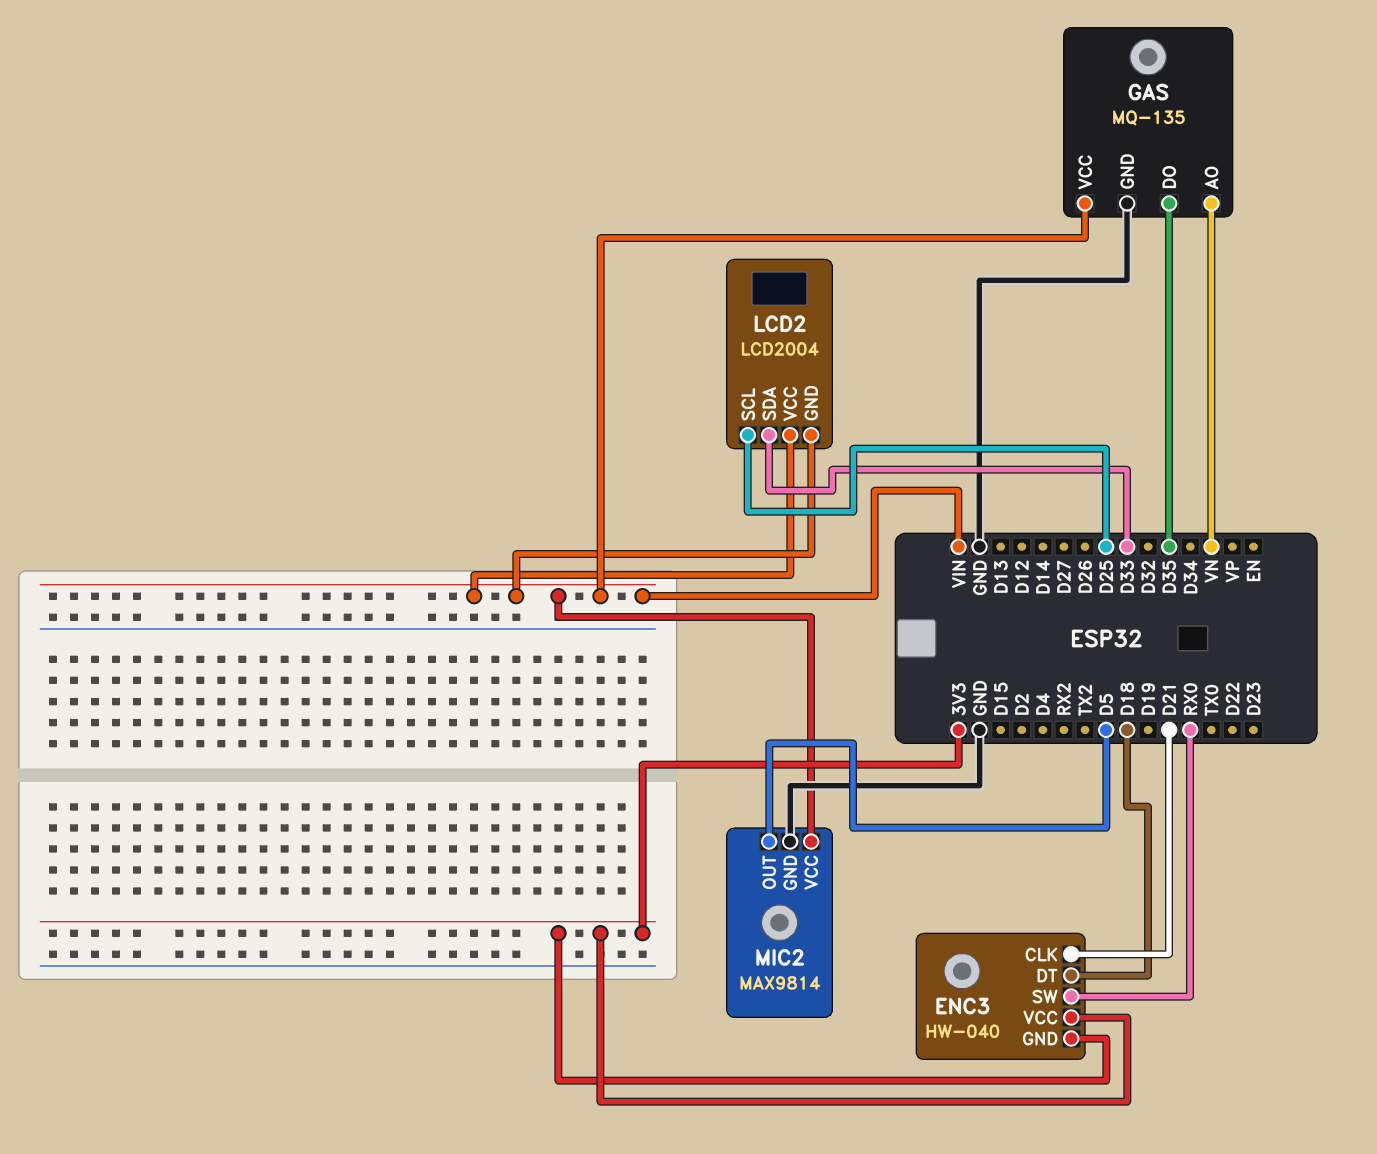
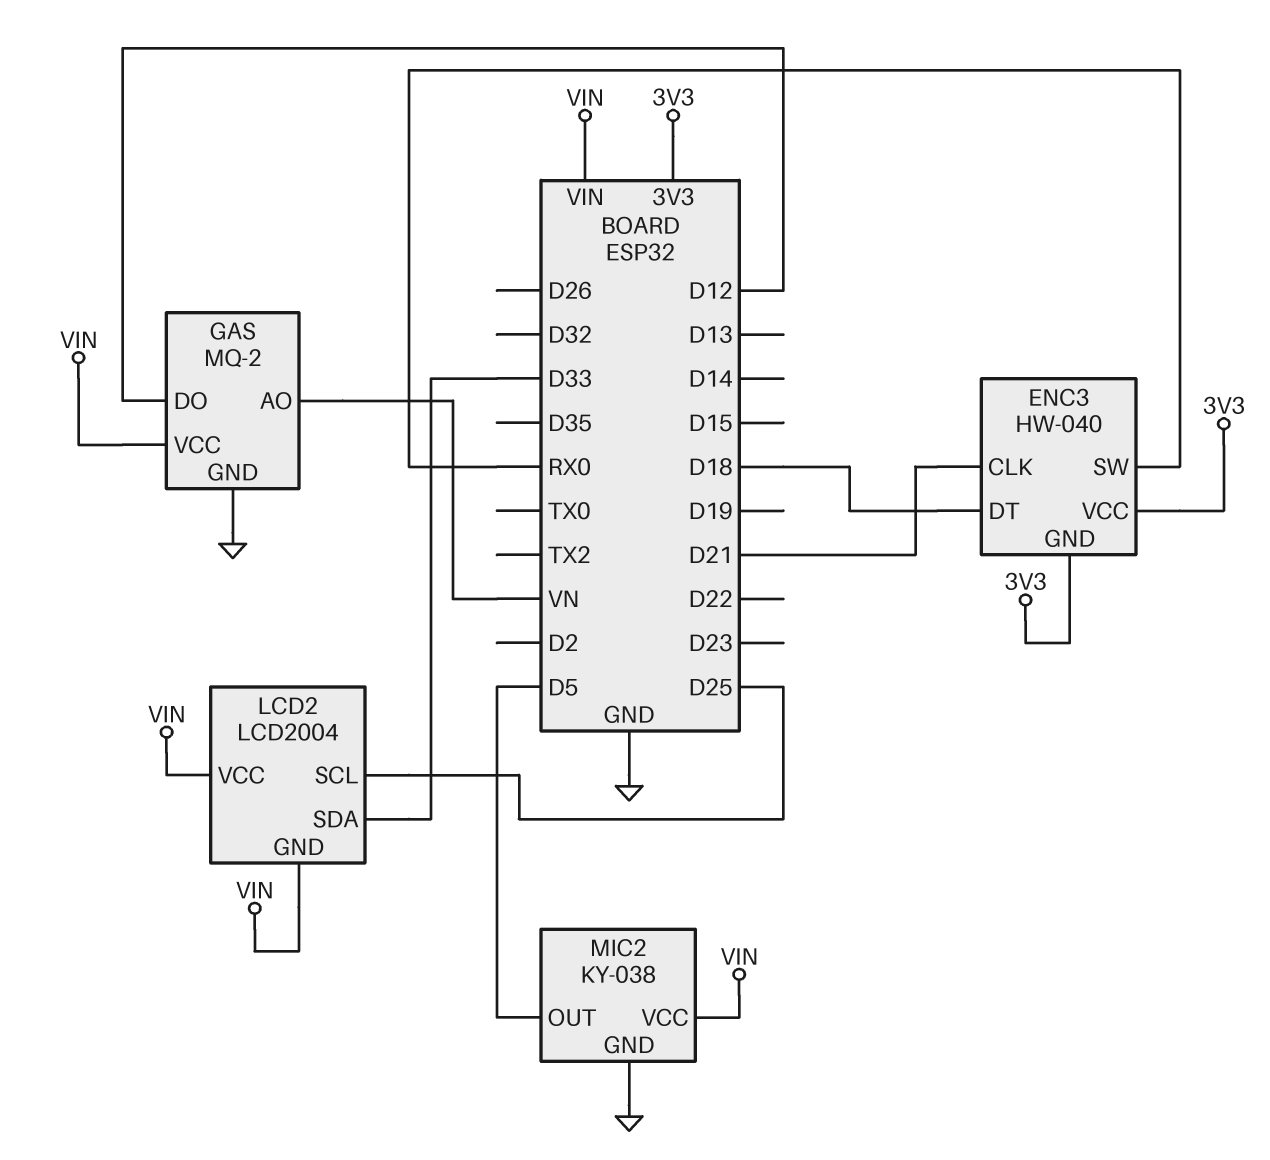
GAS: MQ-135 -> MQ-2
GAS pin DO: D35 -> D12
MIC2: MAX9814 -> KY-038

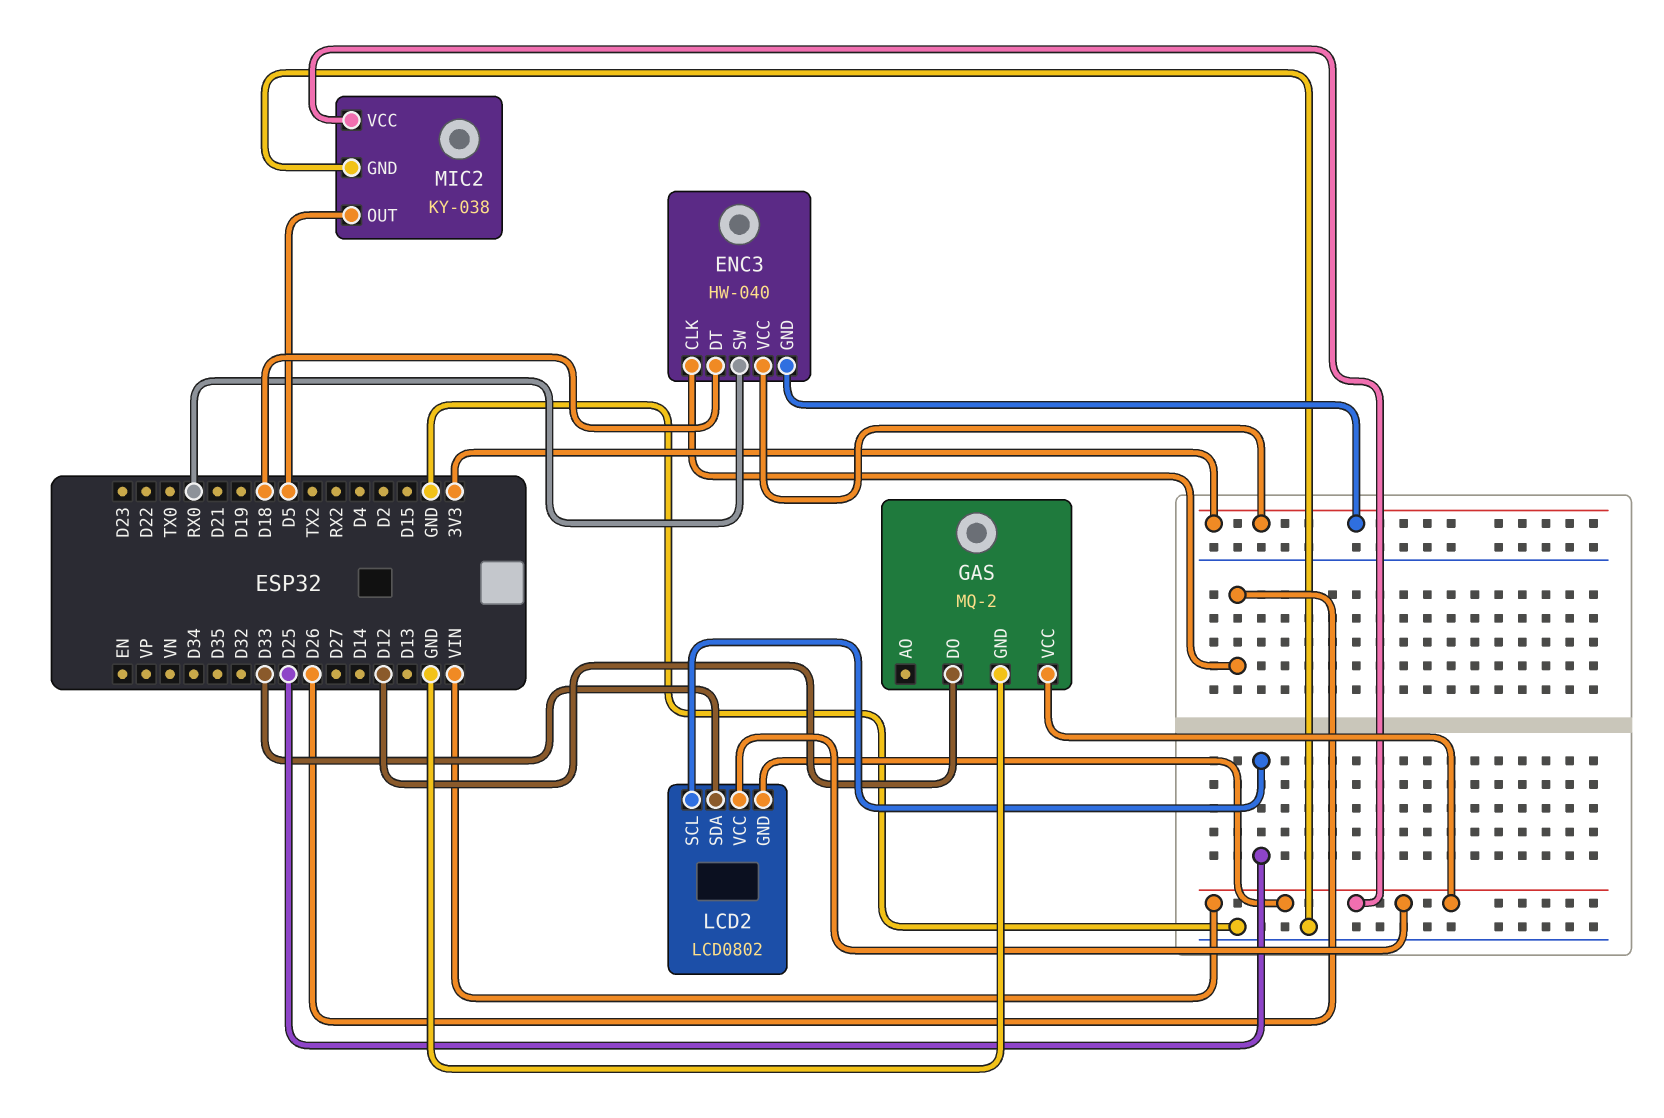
ENC3 pin CLK: D21 -> D26
GAS pin AO: VN -> none
LCD2: LCD2004 -> LCD0802

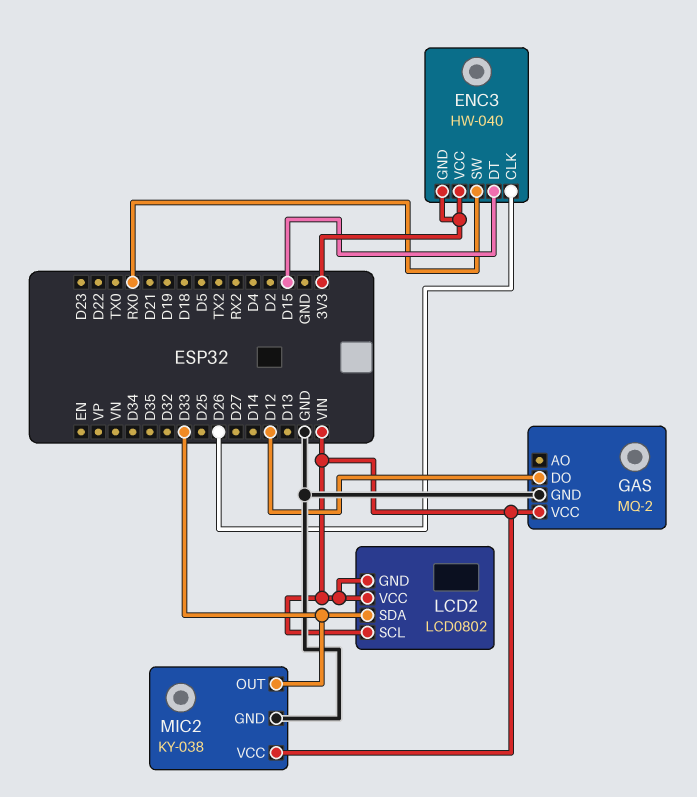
ENC3 pin DT: D18 -> D15
LCD2 pin SCL: D25 -> VIN
MIC2 pin OUT: D5 -> D33

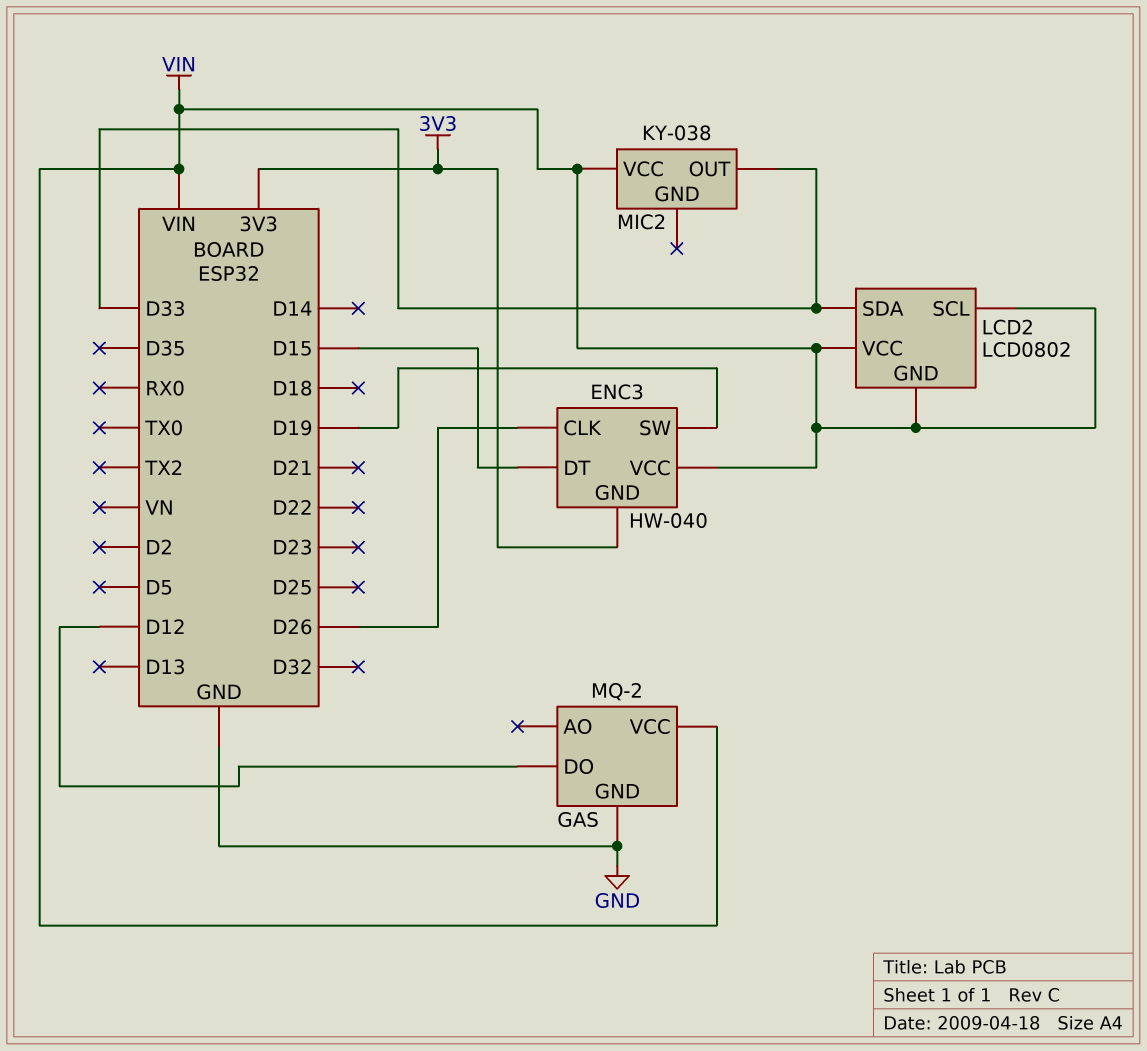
ENC3 pin SW: RX0 -> D19
ENC3 pin VCC: 3V3 -> VIN
MIC2 pin GND: GND -> none

